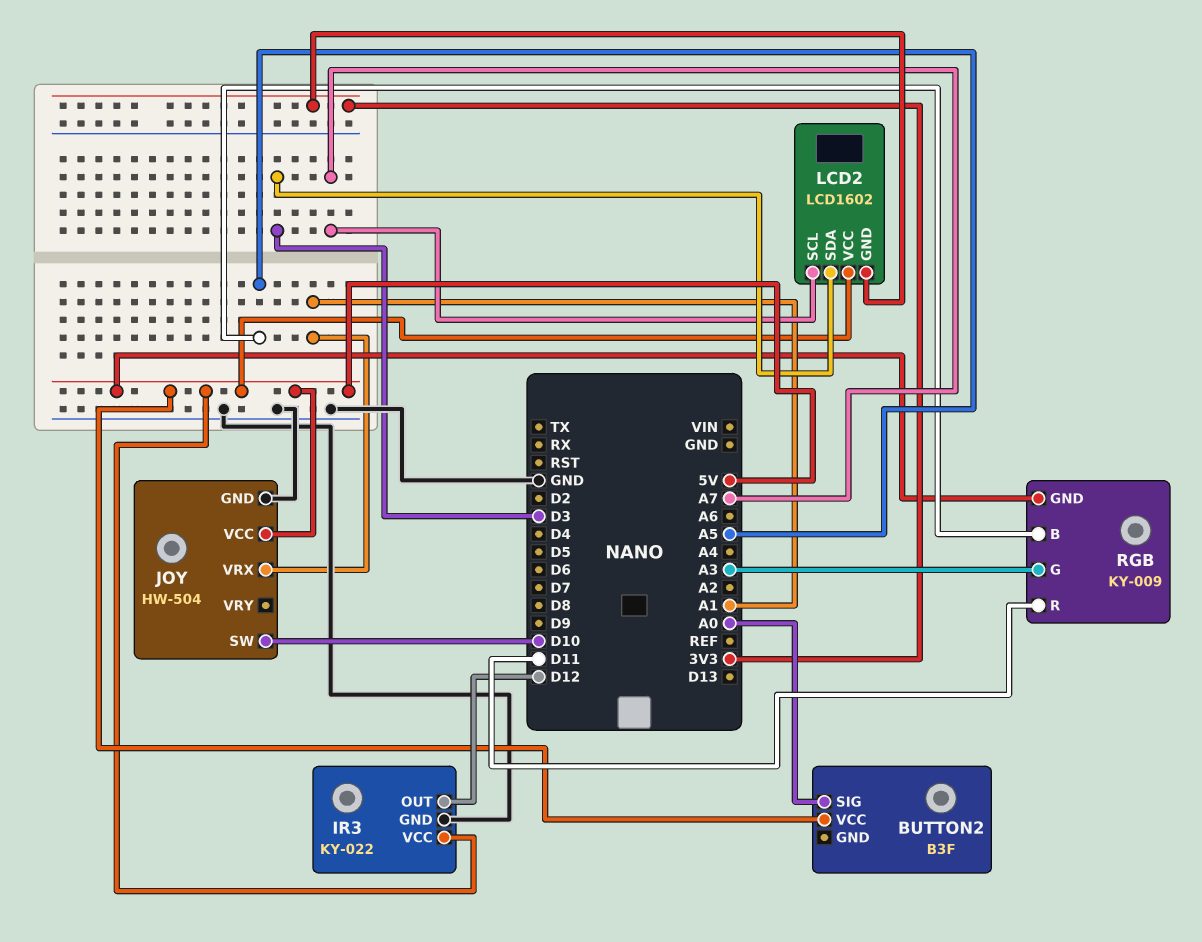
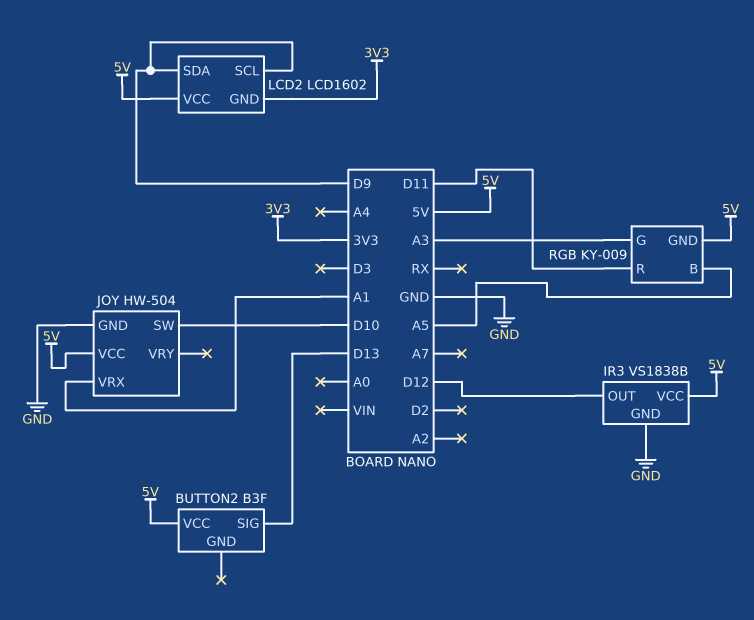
BUTTON2 pin SIG: A0 -> D13
IR3: KY-022 -> VS1838B
LCD2 pin SCL: A7 -> D9
LCD2 pin SDA: D3 -> D9

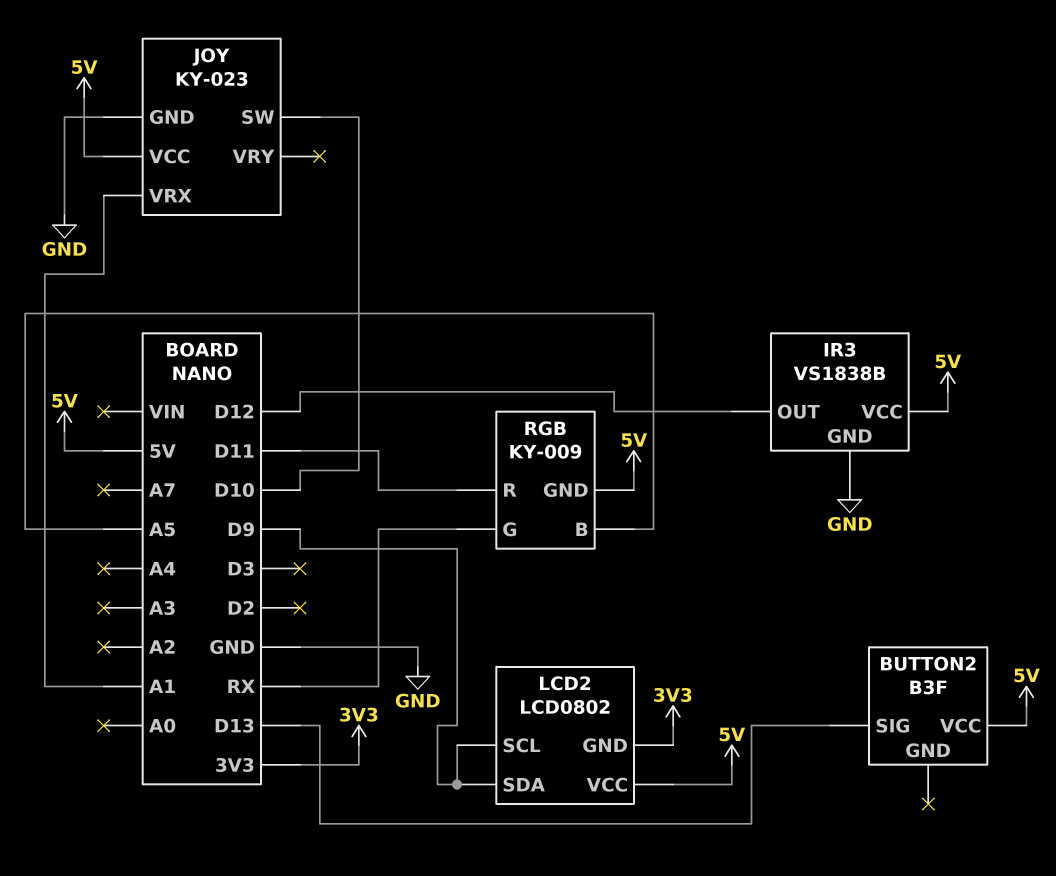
JOY: HW-504 -> KY-023
LCD2: LCD1602 -> LCD0802
RGB pin G: A3 -> RX

